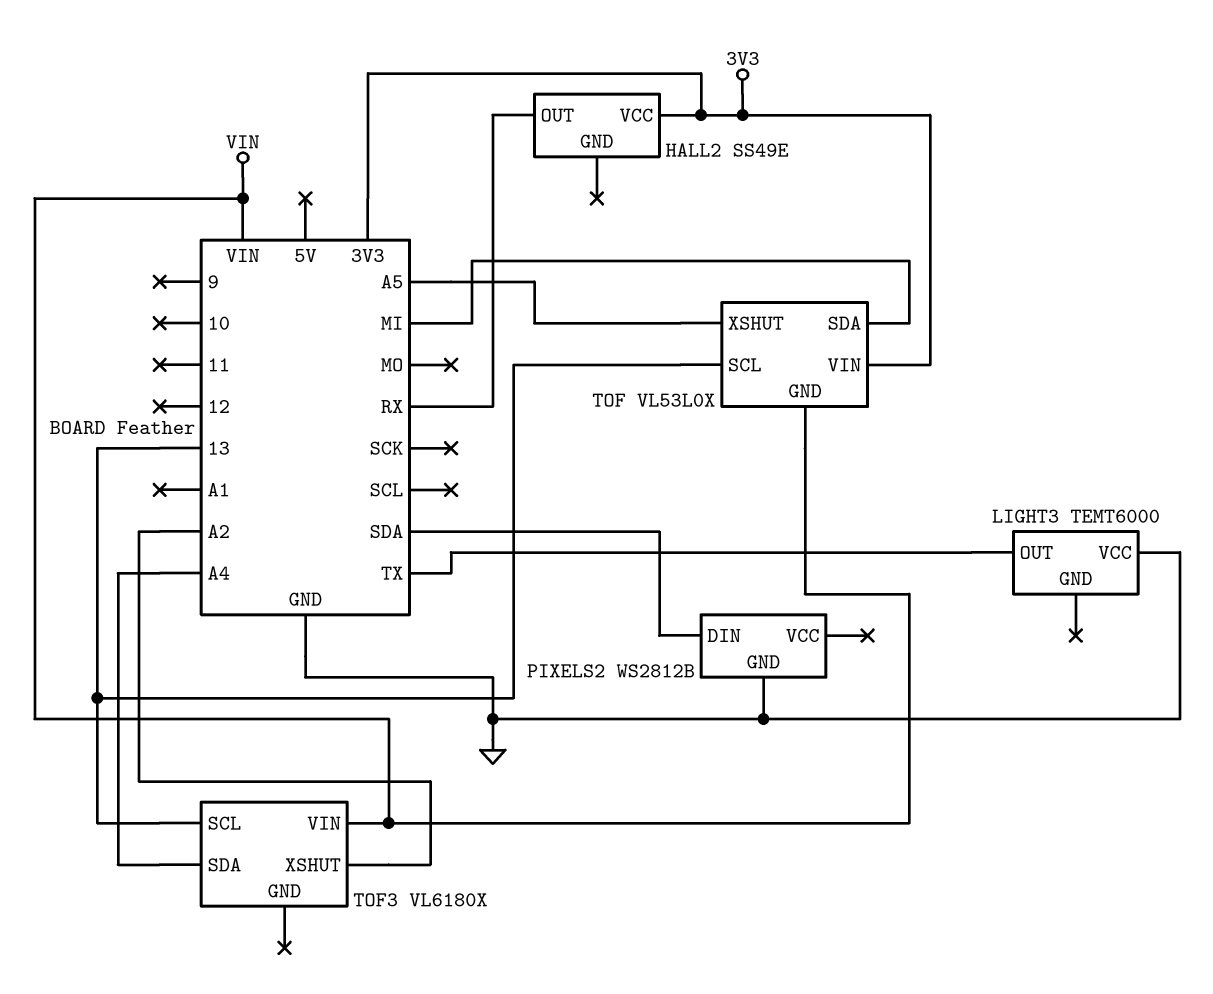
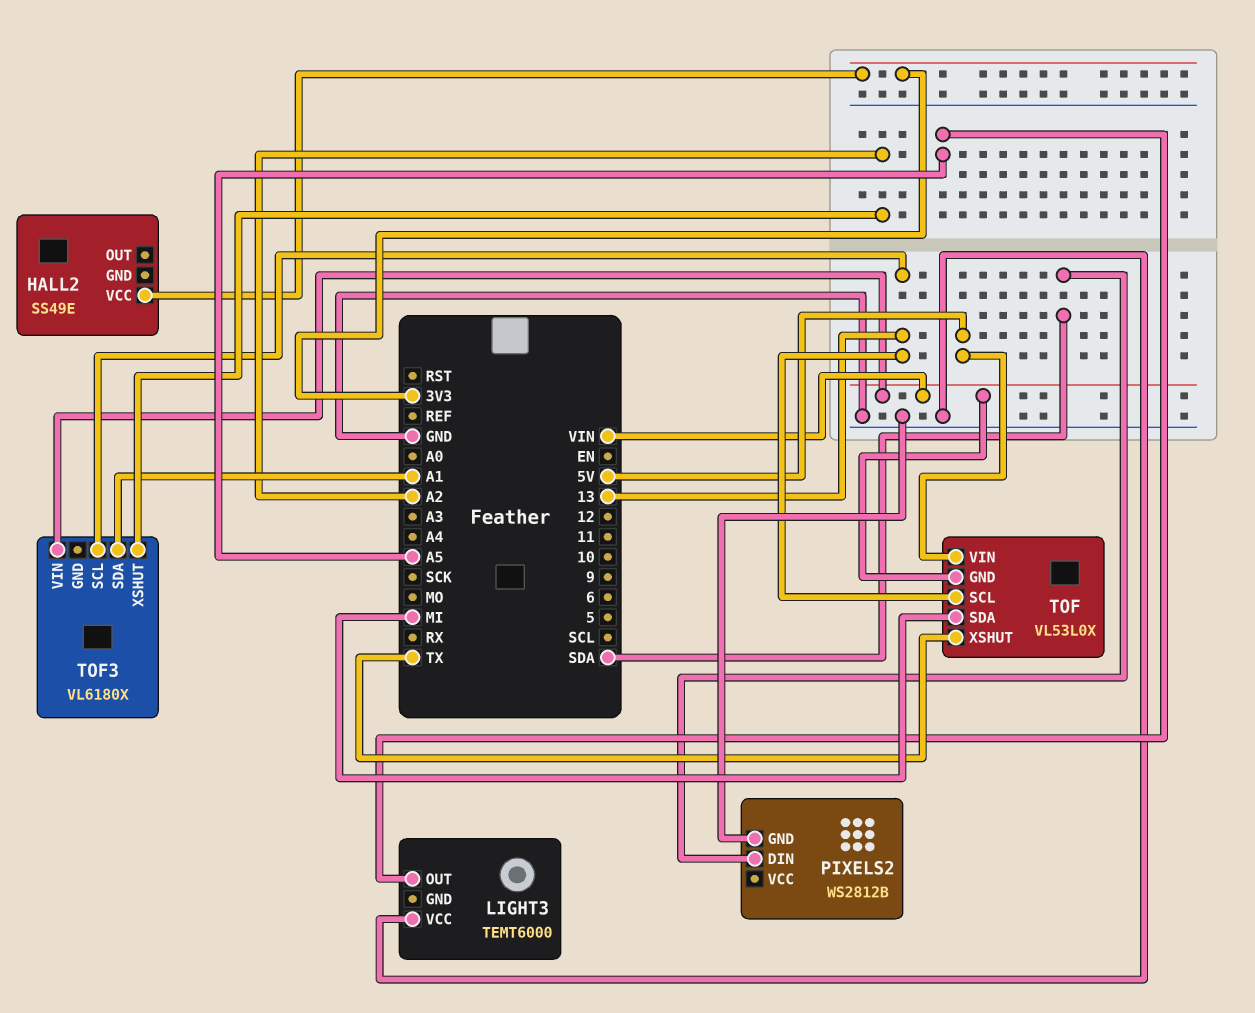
HALL2 pin OUT: RX -> none
LIGHT3 pin OUT: TX -> A5
TOF pin VIN: 3V3 -> 5V
TOF pin XSHUT: A5 -> TX
TOF3 pin SDA: A4 -> A1

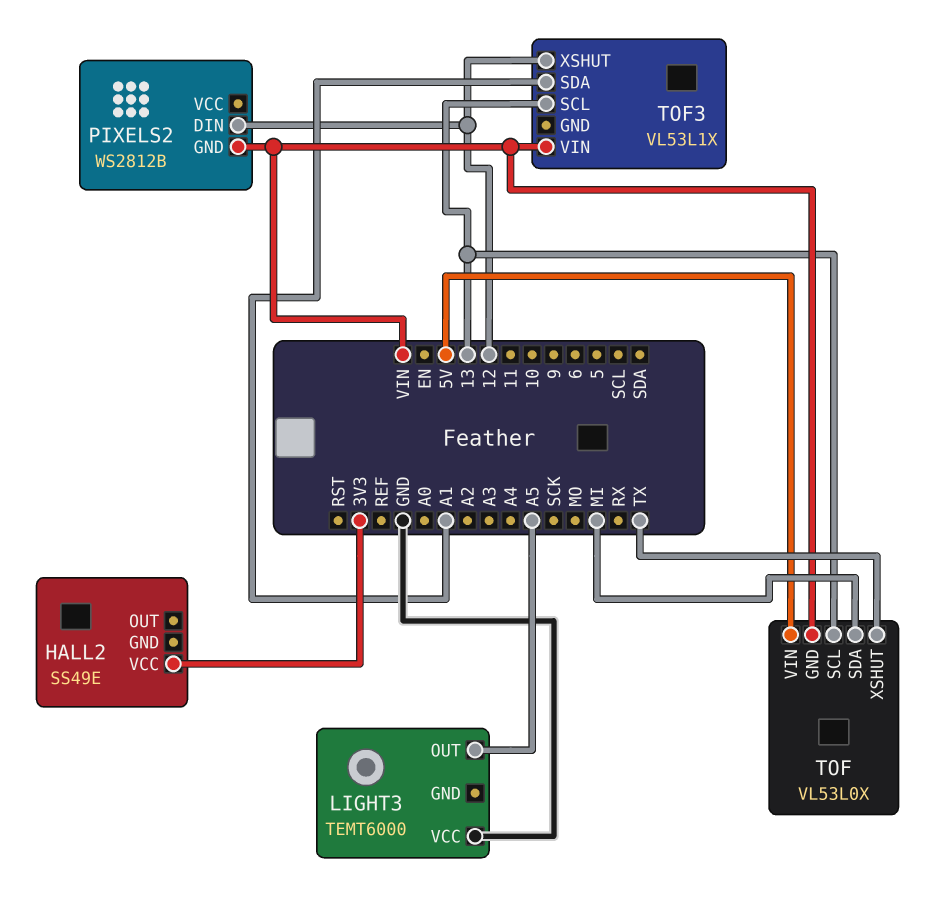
PIXELS2 pin DIN: SDA -> 12
PIXELS2 pin GND: GND -> VIN
TOF3: VL6180X -> VL53L1X
TOF3 pin XSHUT: A2 -> 12

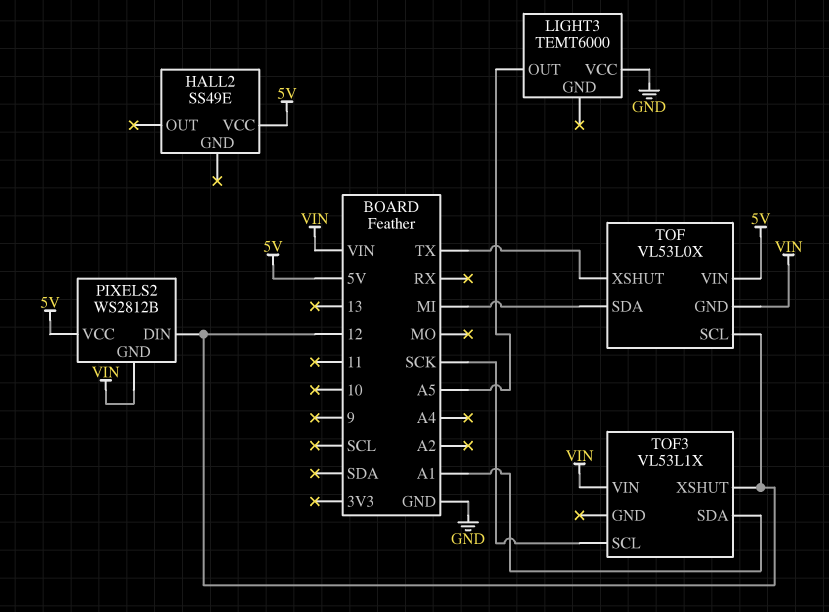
HALL2 pin VCC: 3V3 -> 5V
PIXELS2 pin VCC: none -> 5V
TOF pin SCL: 13 -> 12
TOF3 pin SCL: 13 -> SCK

